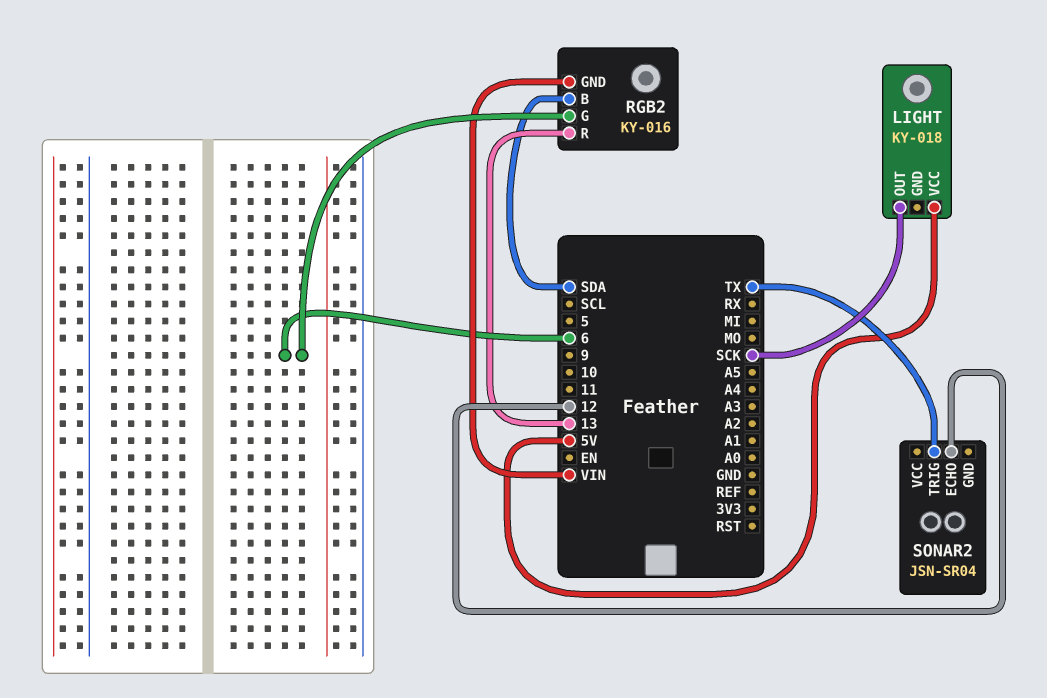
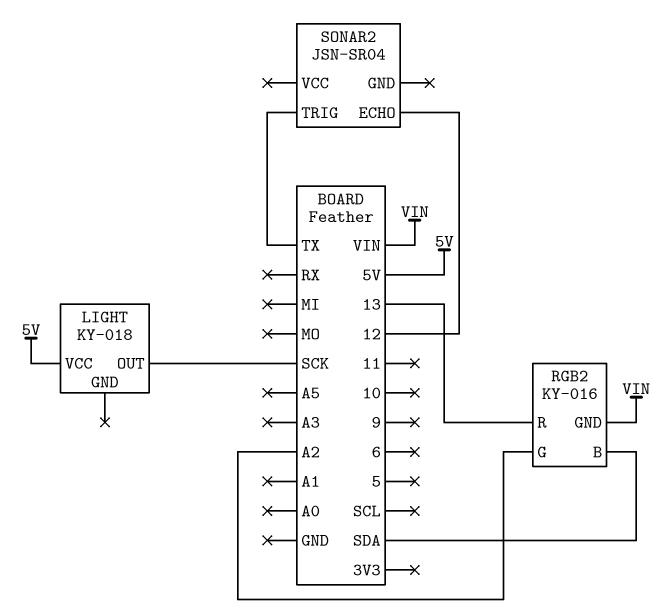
RGB2 pin G: 6 -> A2

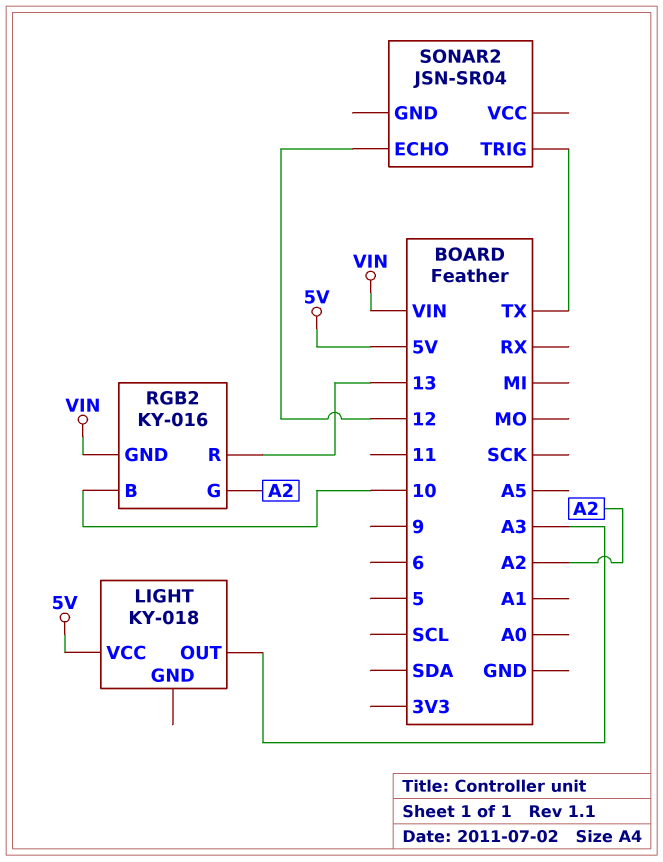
LIGHT pin OUT: SCK -> A3
RGB2 pin B: SDA -> 10

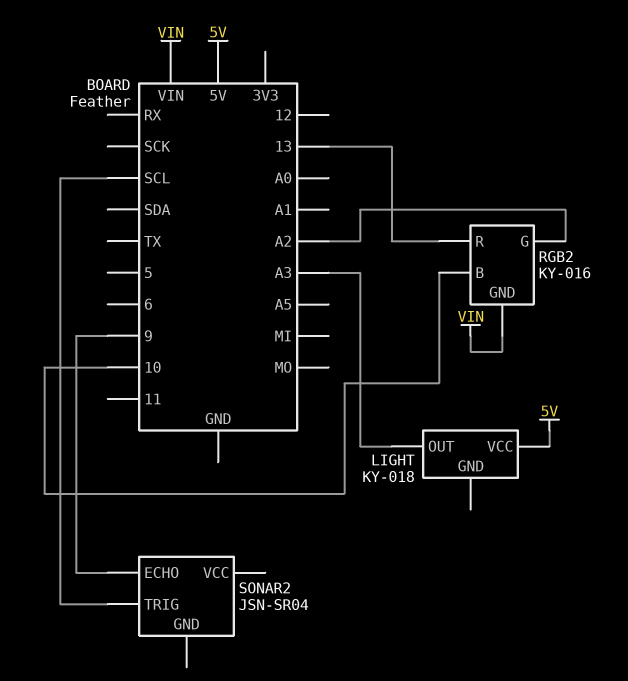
SONAR2 pin ECHO: 12 -> 9
SONAR2 pin TRIG: TX -> SCL

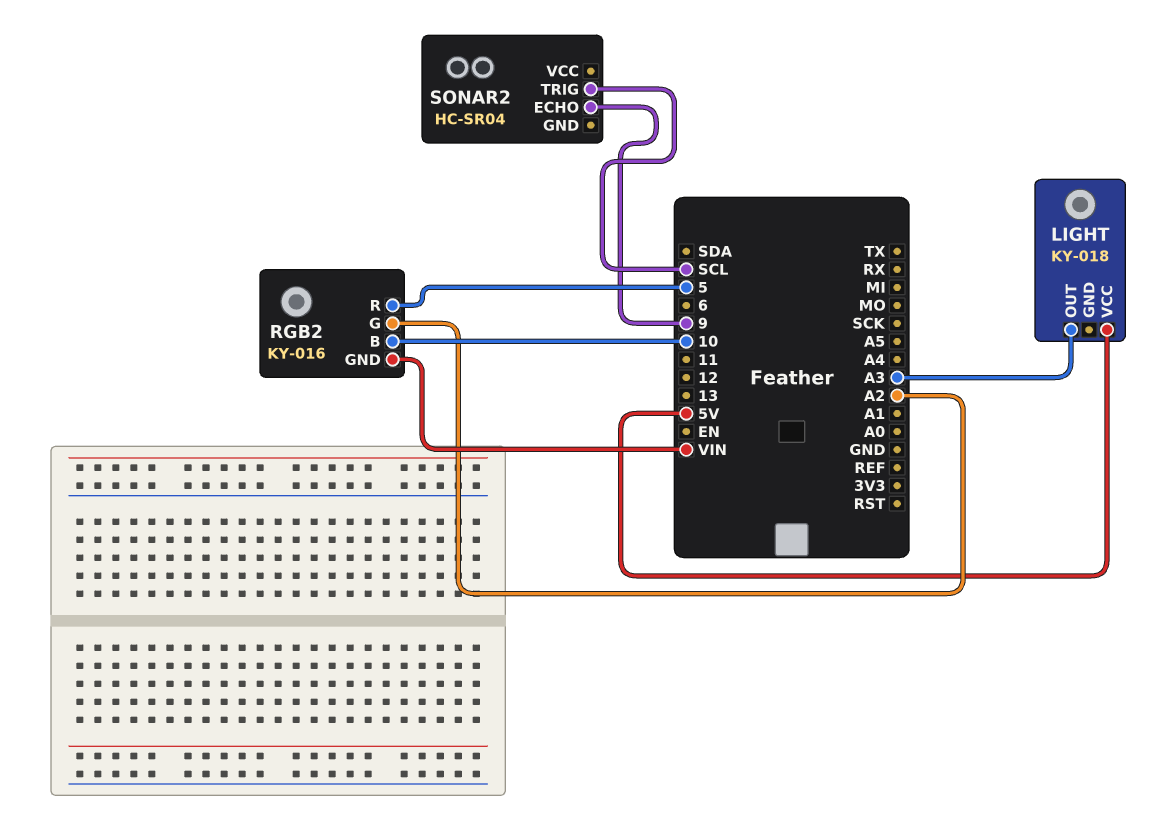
RGB2 pin R: 13 -> 5
SONAR2: JSN-SR04 -> HC-SR04

